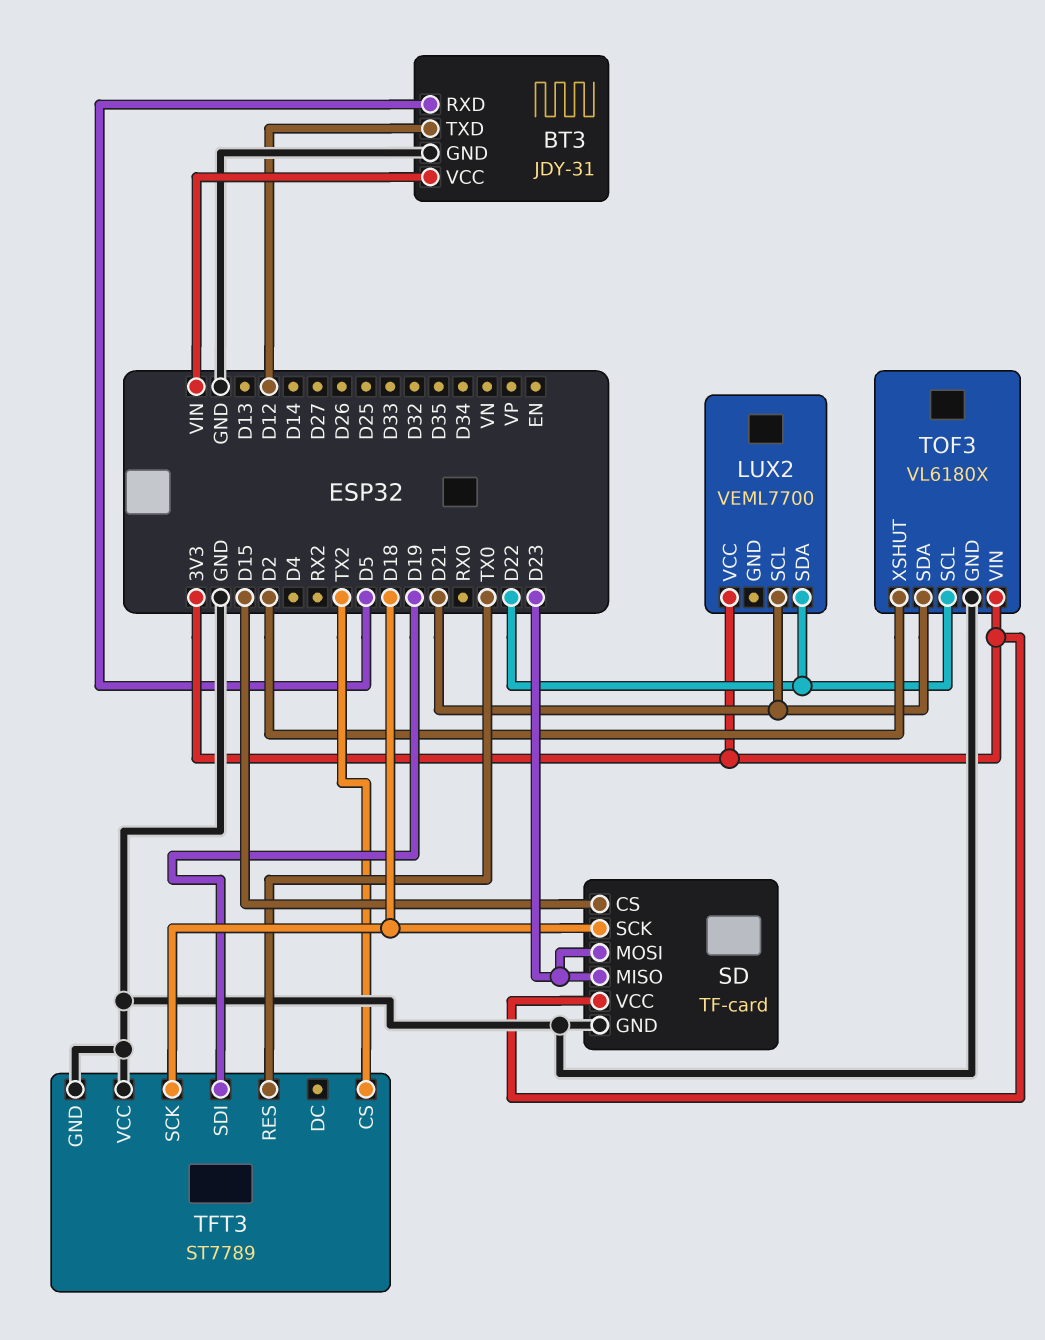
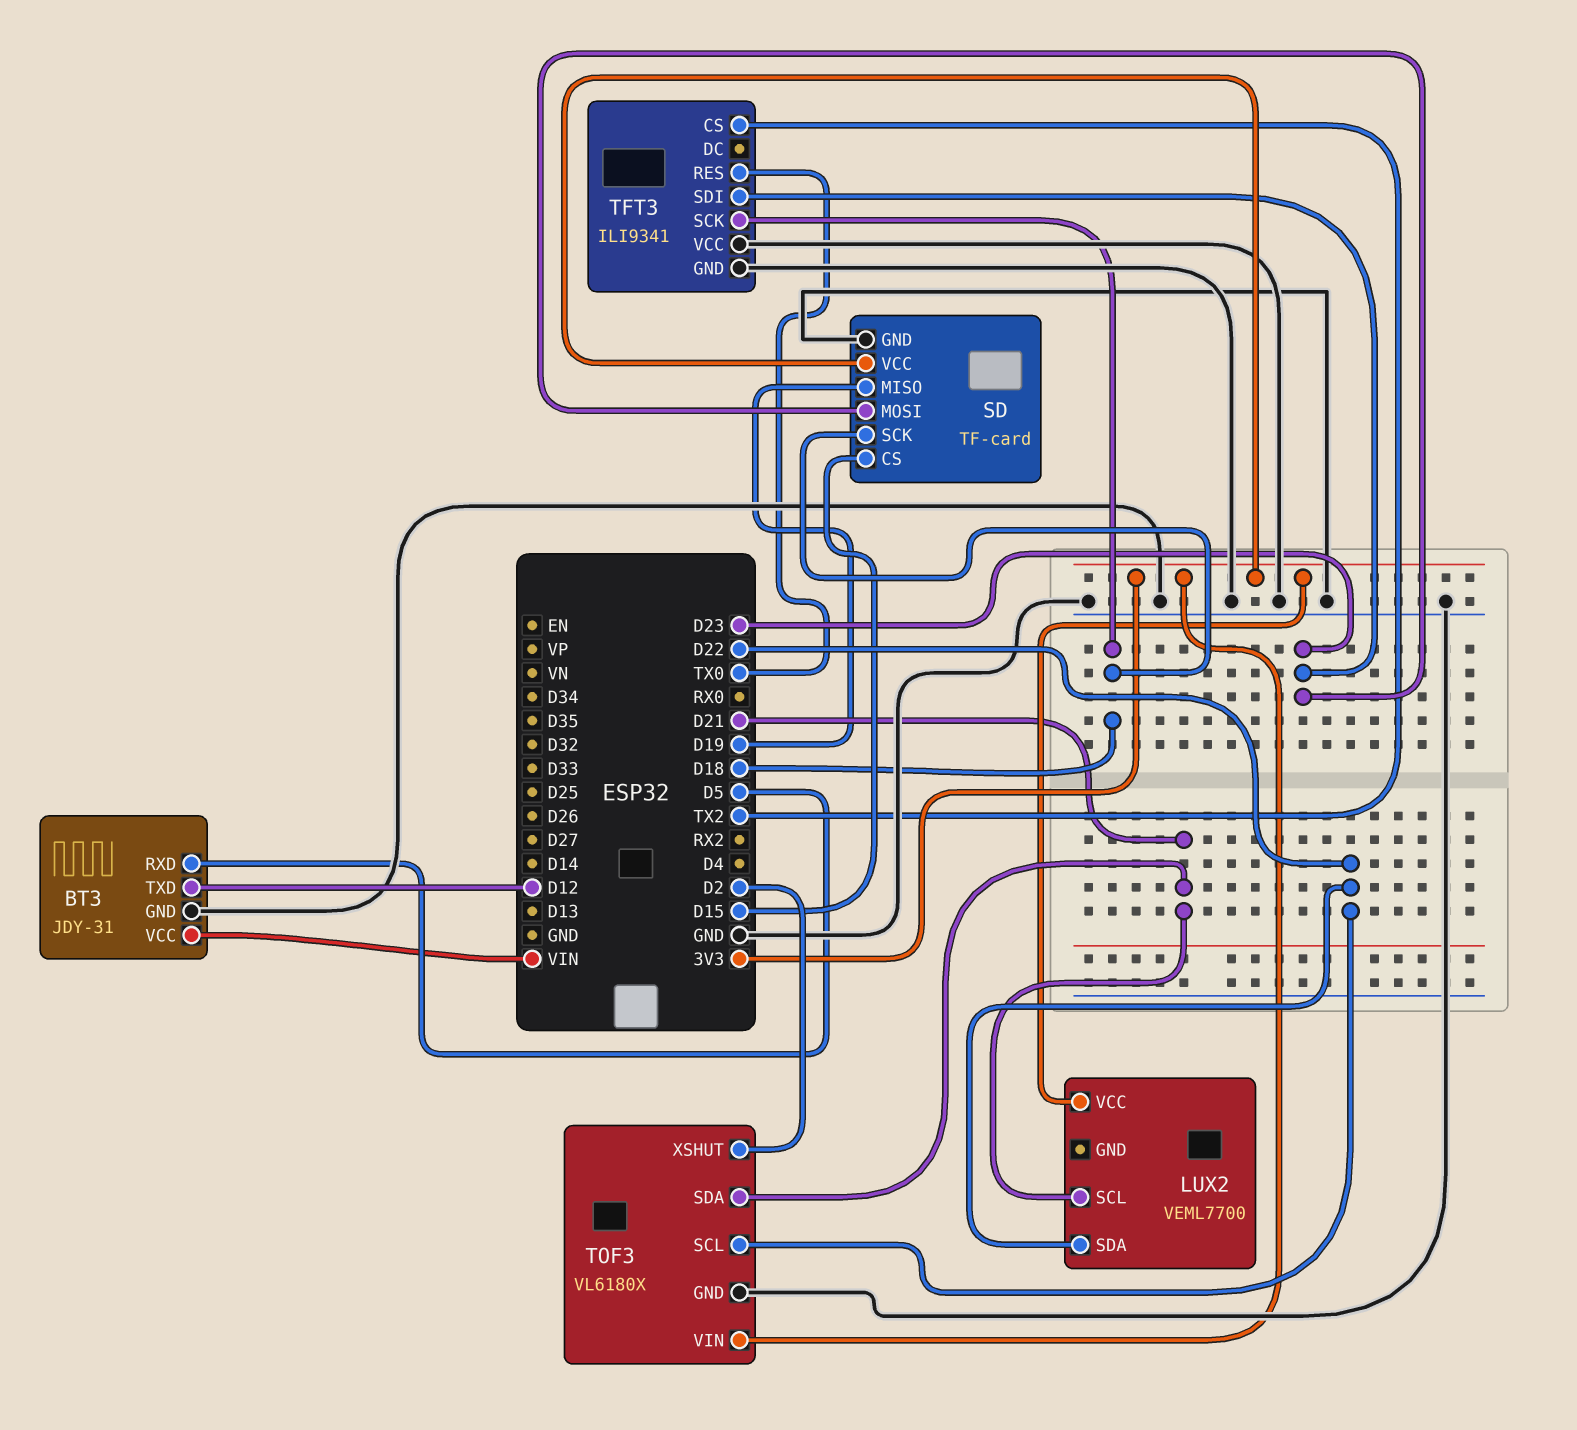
SD pin MISO: D23 -> D19
TFT3: ST7789 -> ILI9341
TFT3 pin SDI: D19 -> D23

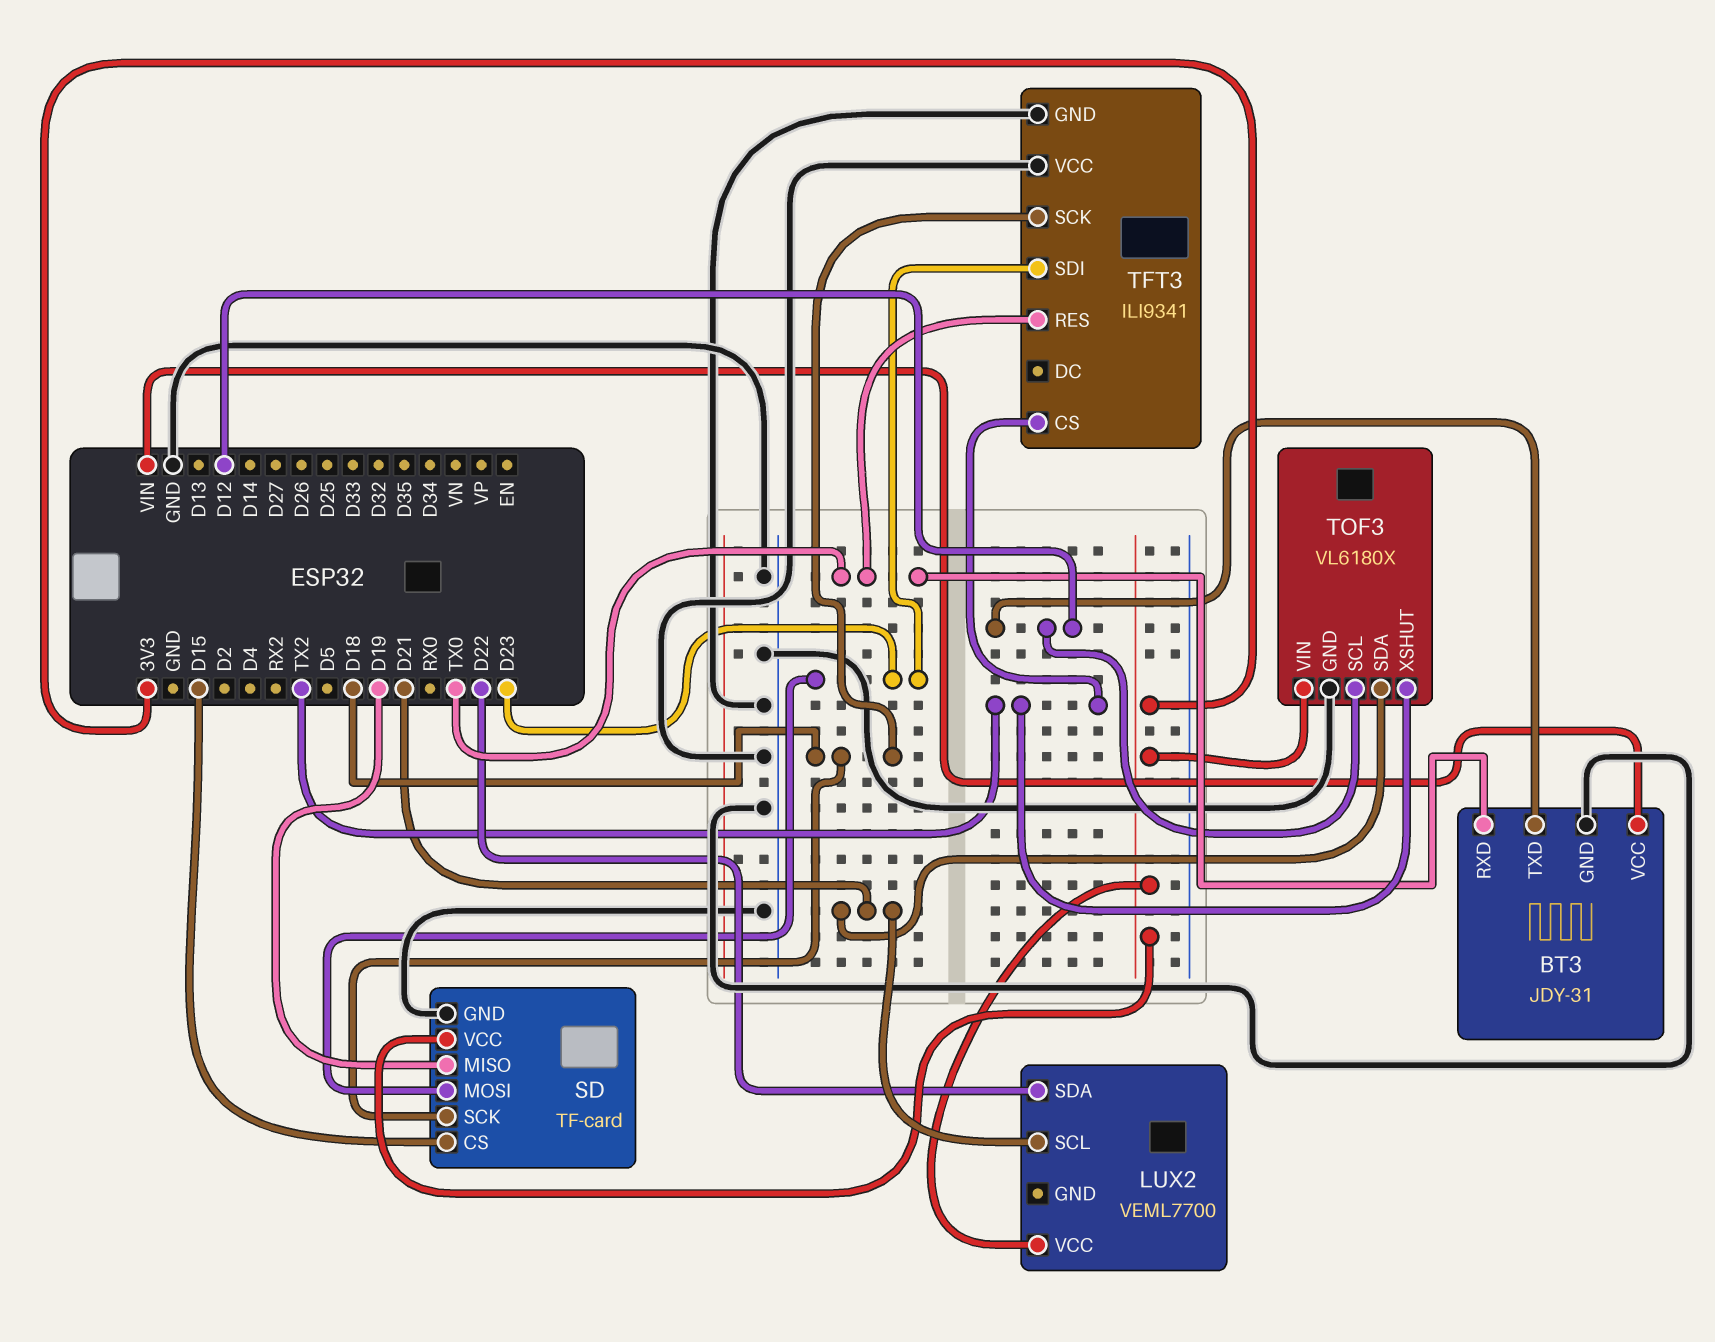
BT3 pin RXD: D5 -> TX0
TOF3 pin SCL: D22 -> D12
TOF3 pin XSHUT: D2 -> TX2

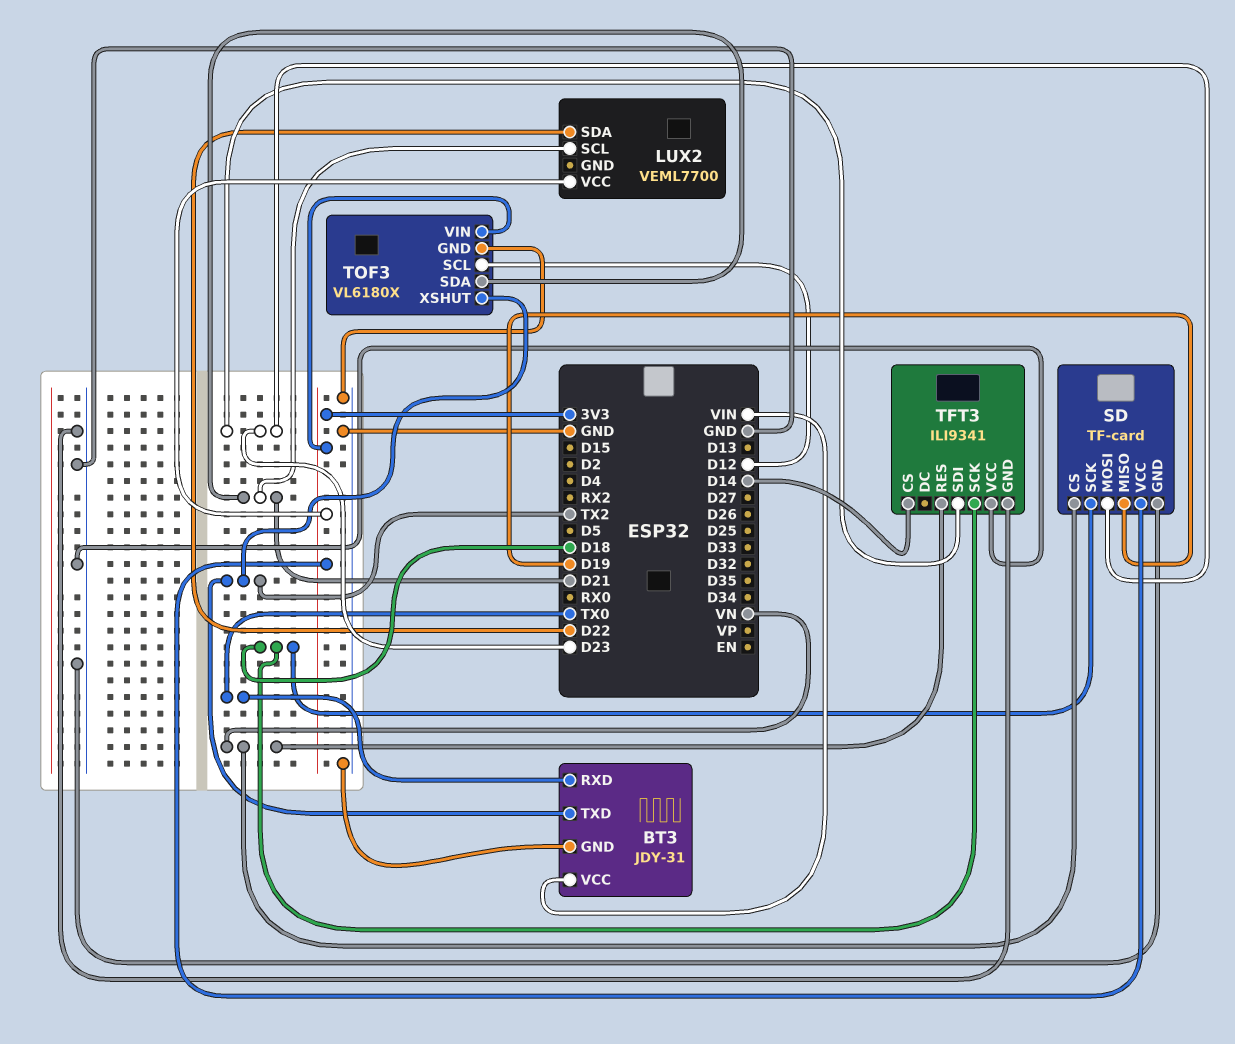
BT3 pin TXD: D12 -> TX2
SD pin CS: D15 -> VN
TFT3 pin CS: TX2 -> D14
TFT3 pin RES: TX0 -> VN

